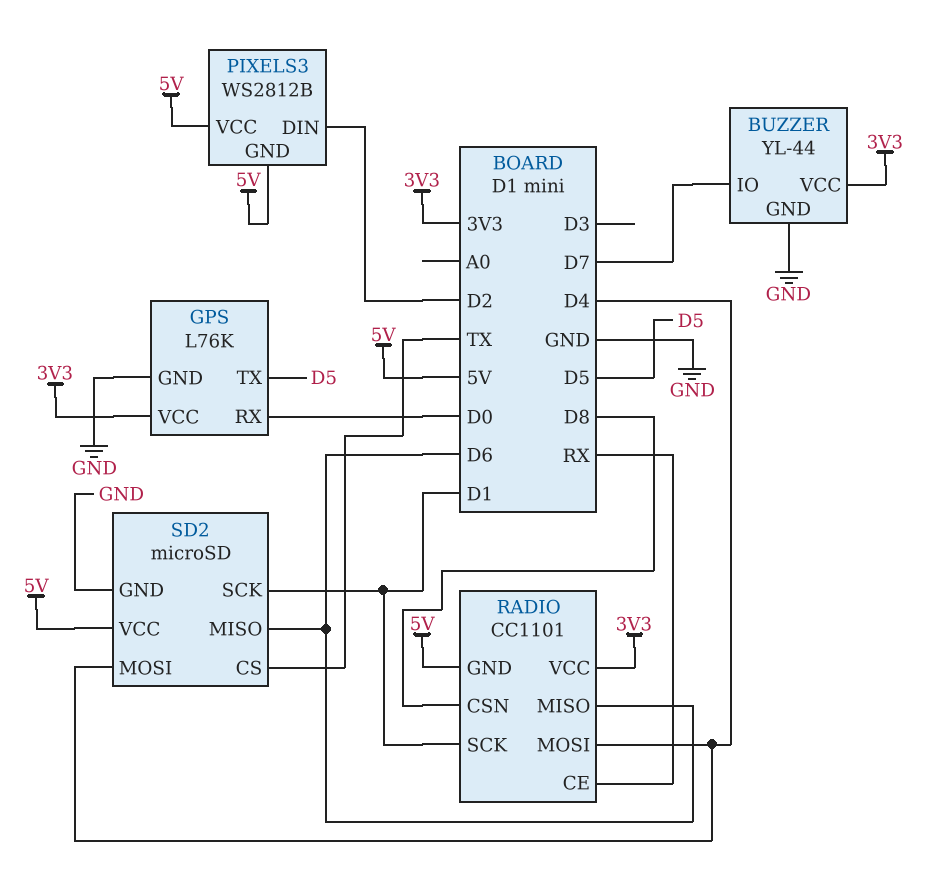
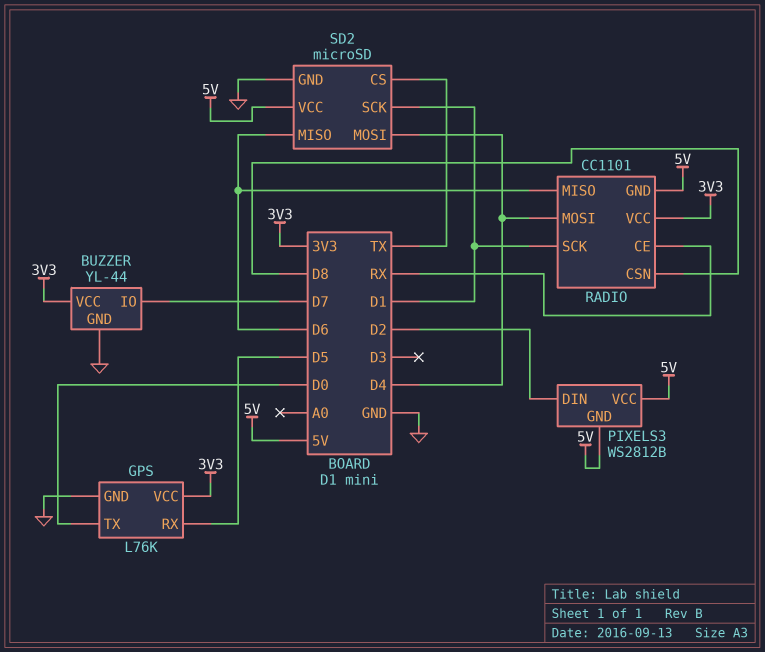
GPS pin RX: D0 -> D5
GPS pin TX: D5 -> D0

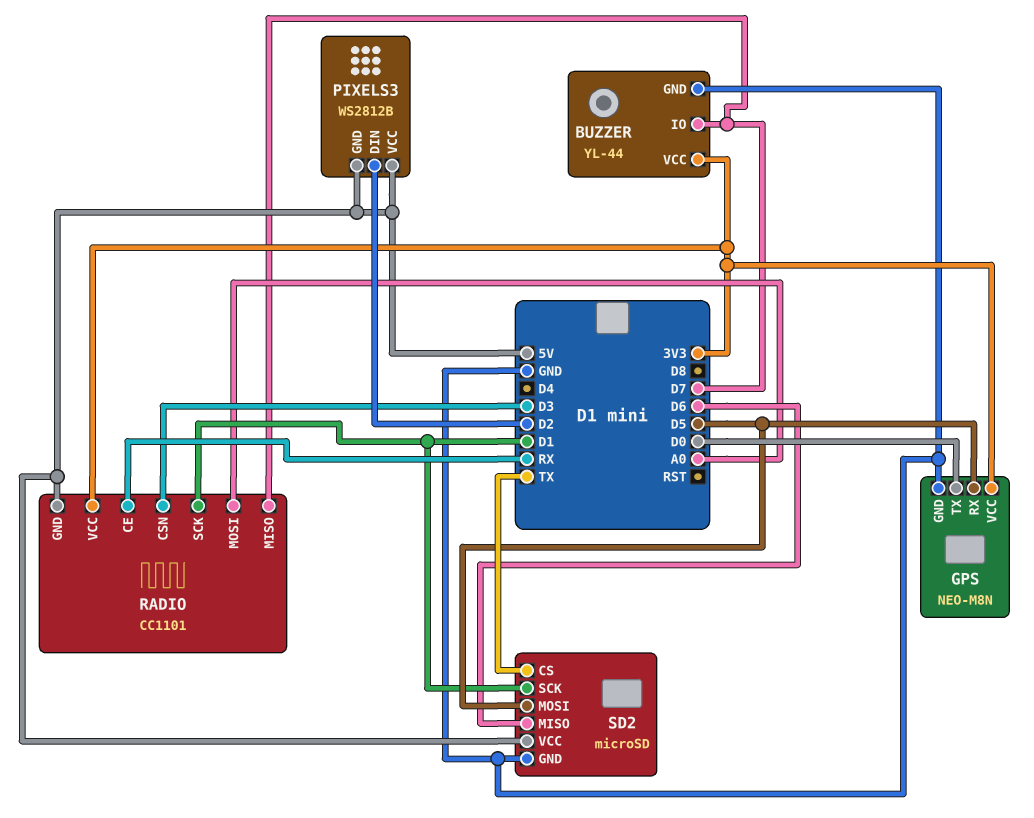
GPS: L76K -> NEO-M8N
RADIO pin CSN: D8 -> D3
RADIO pin MISO: D6 -> D7
RADIO pin MOSI: D4 -> A0
SD2 pin MOSI: D4 -> D5

